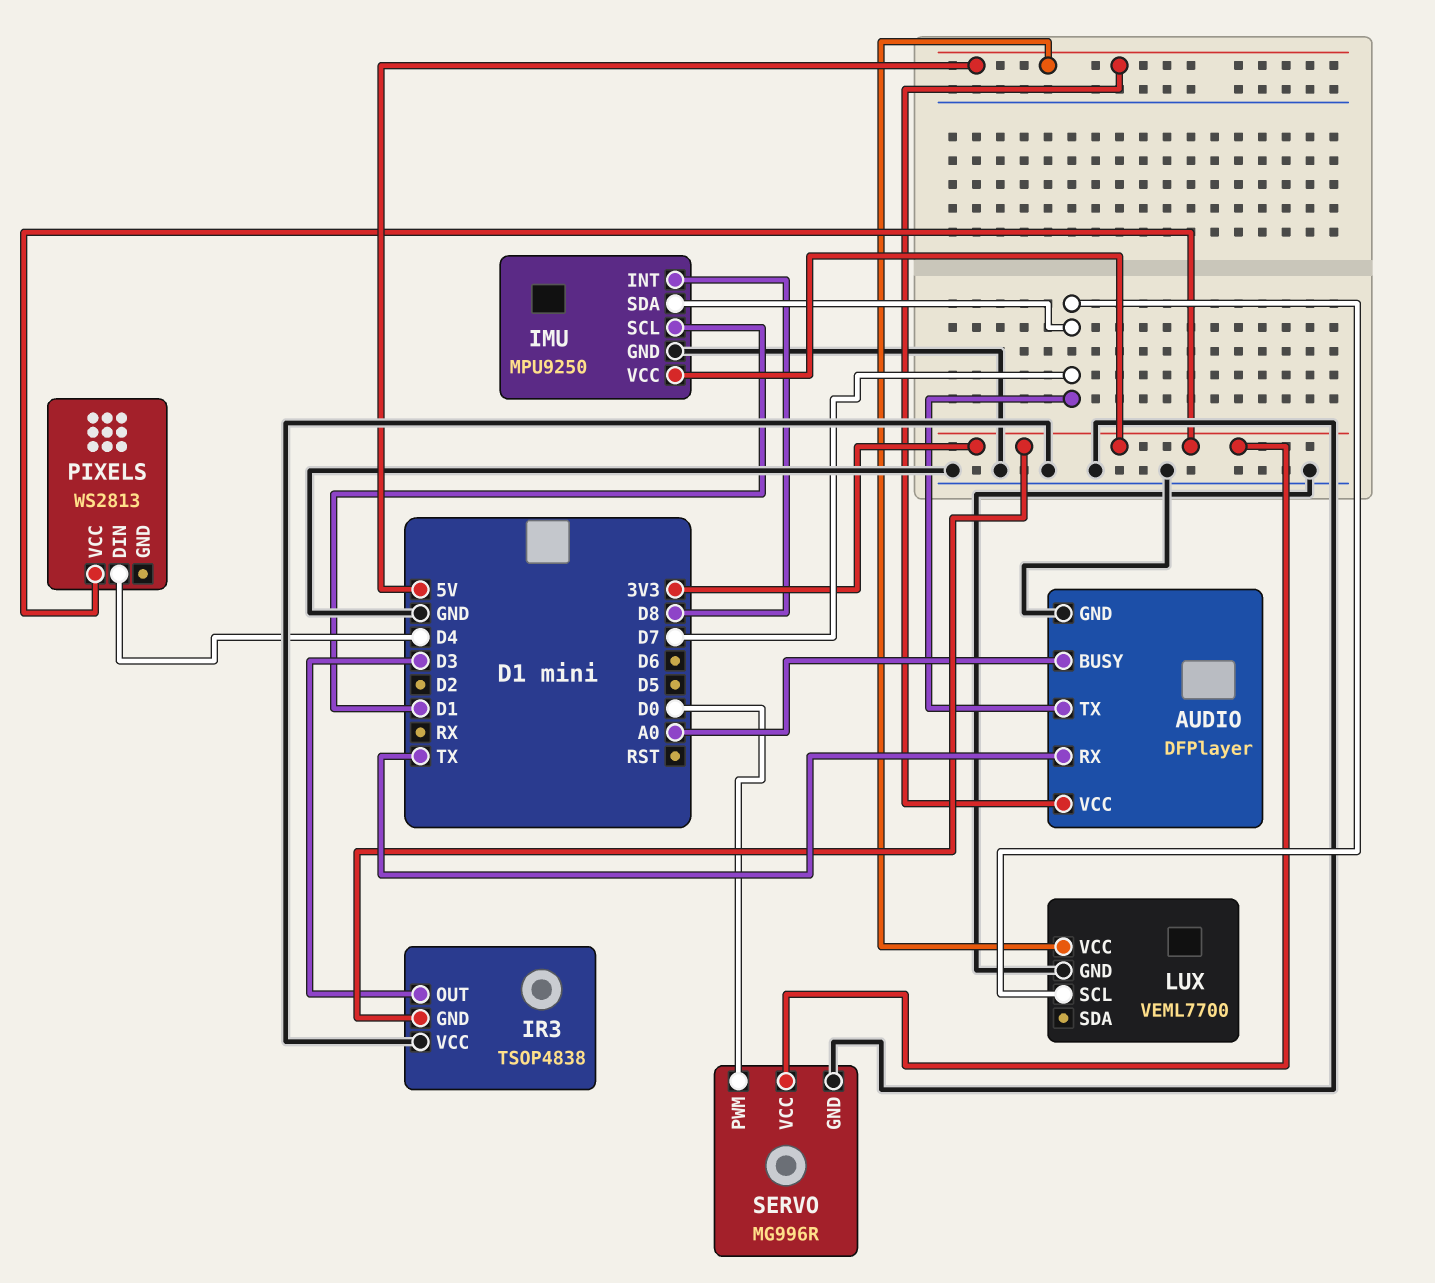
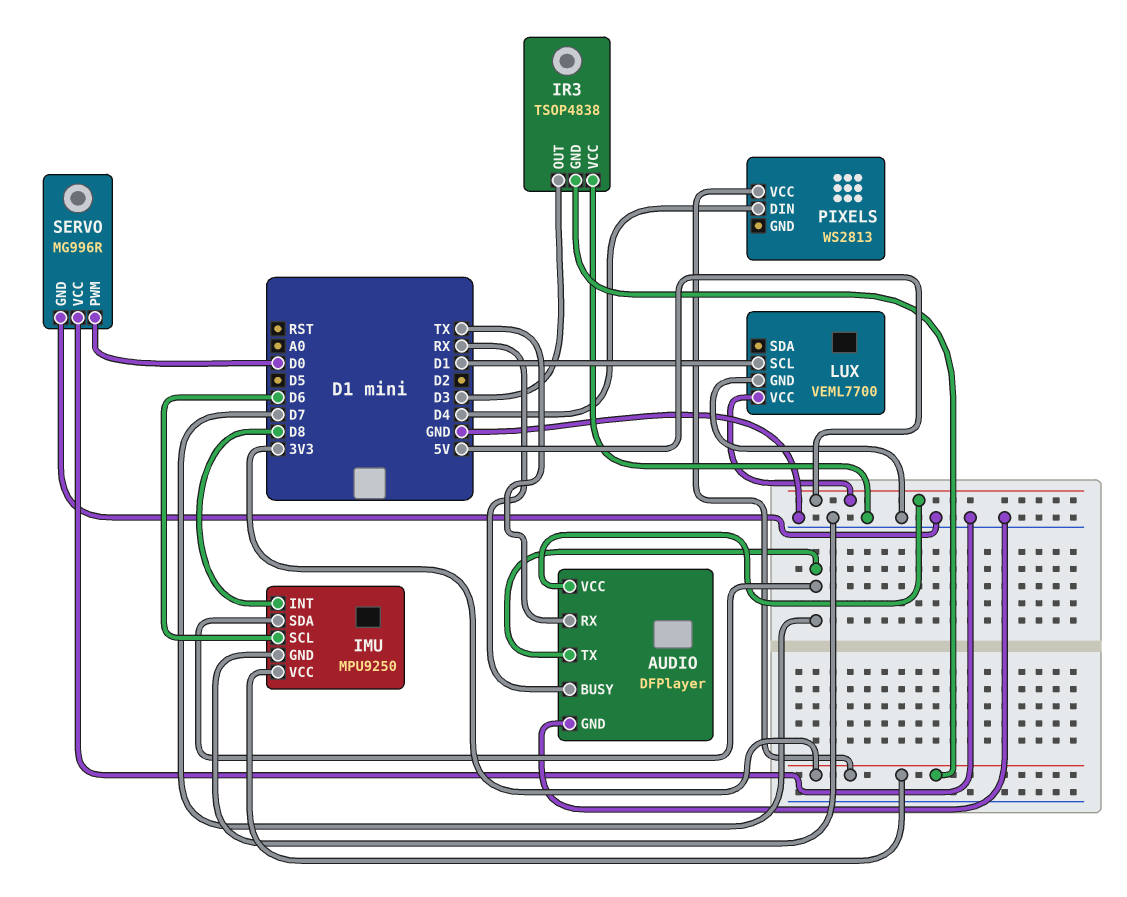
AUDIO pin BUSY: A0 -> RX
IMU pin SCL: D1 -> D6
LUX pin SCL: D7 -> D1
SERVO pin VCC: 3V3 -> GND

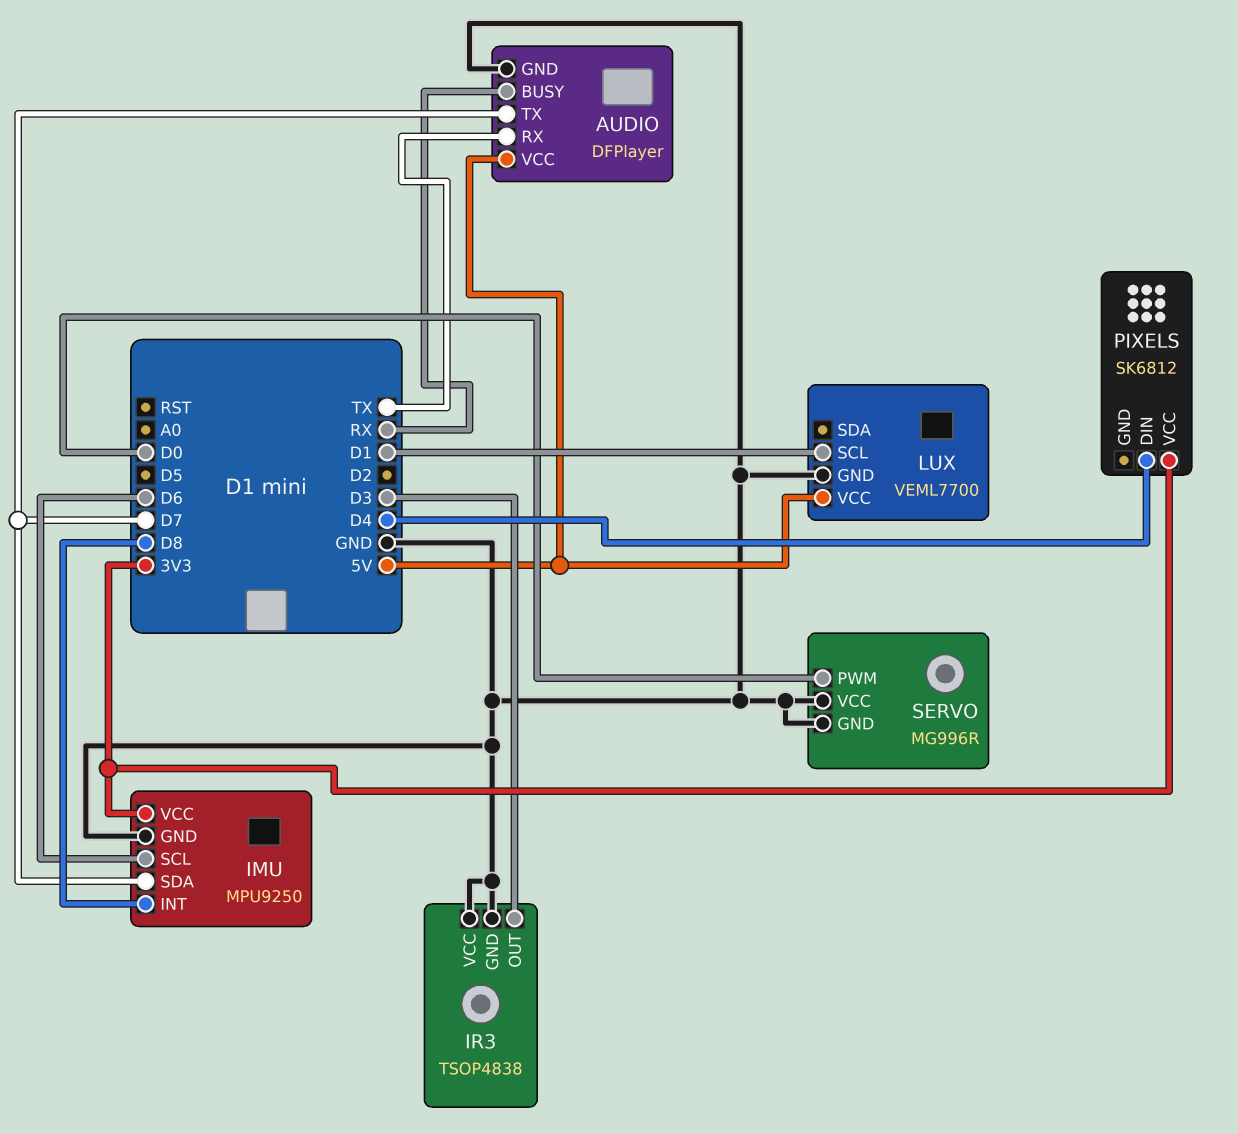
IR3 pin GND: 3V3 -> GND
PIXELS: WS2813 -> SK6812

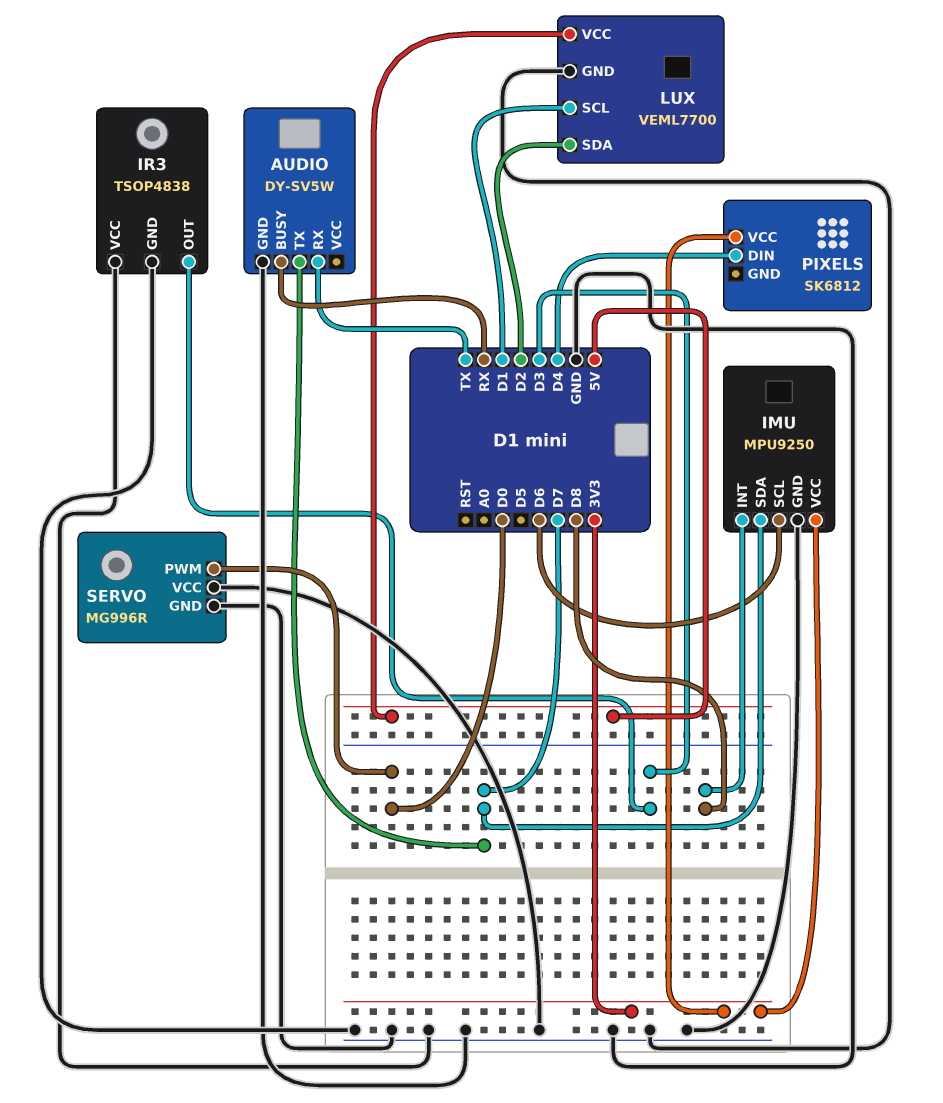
AUDIO: DFPlayer -> DY-SV5W
AUDIO pin VCC: 5V -> none
LUX pin SDA: none -> D2

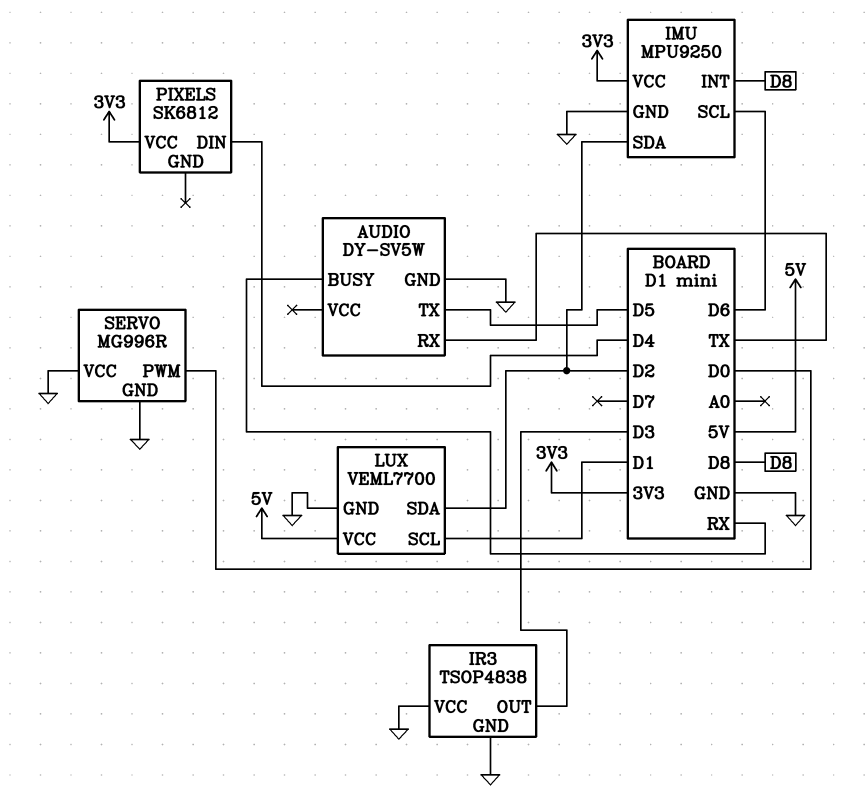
AUDIO pin TX: D7 -> D5
IMU pin SDA: D7 -> D2

